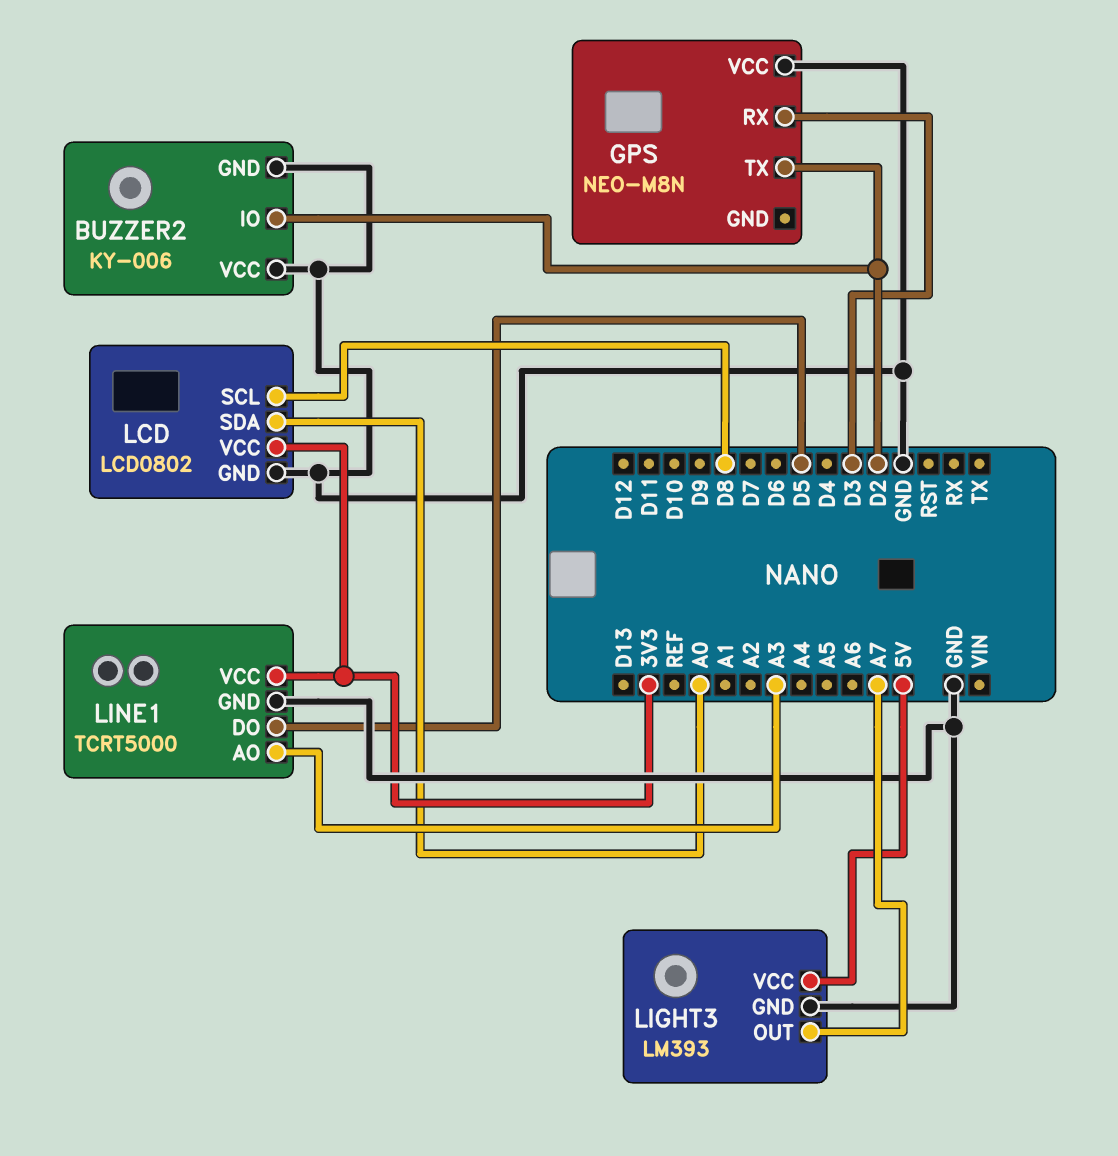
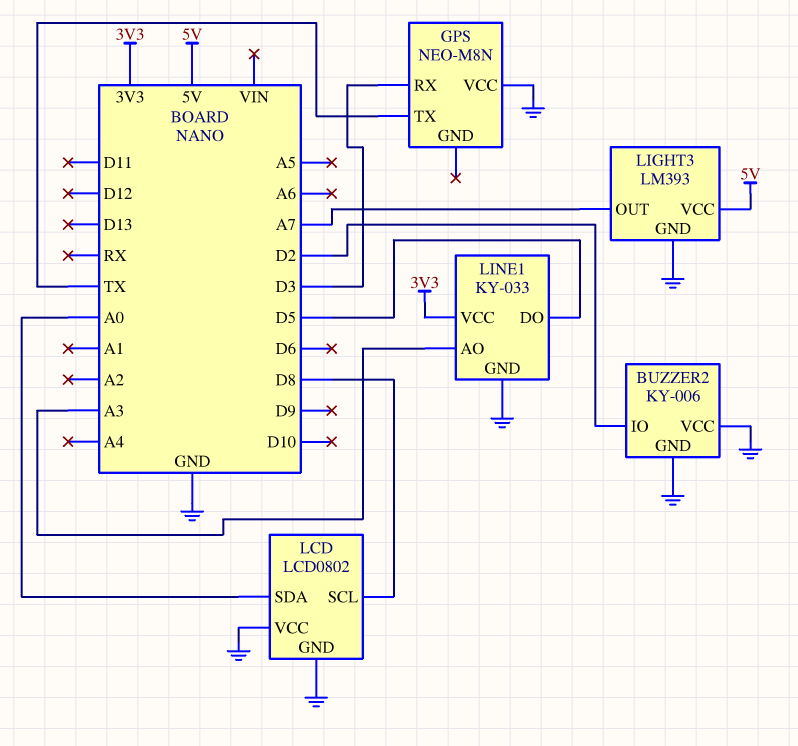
GPS pin TX: D2 -> TX
LCD pin VCC: 3V3 -> GND
LINE1: TCRT5000 -> KY-033

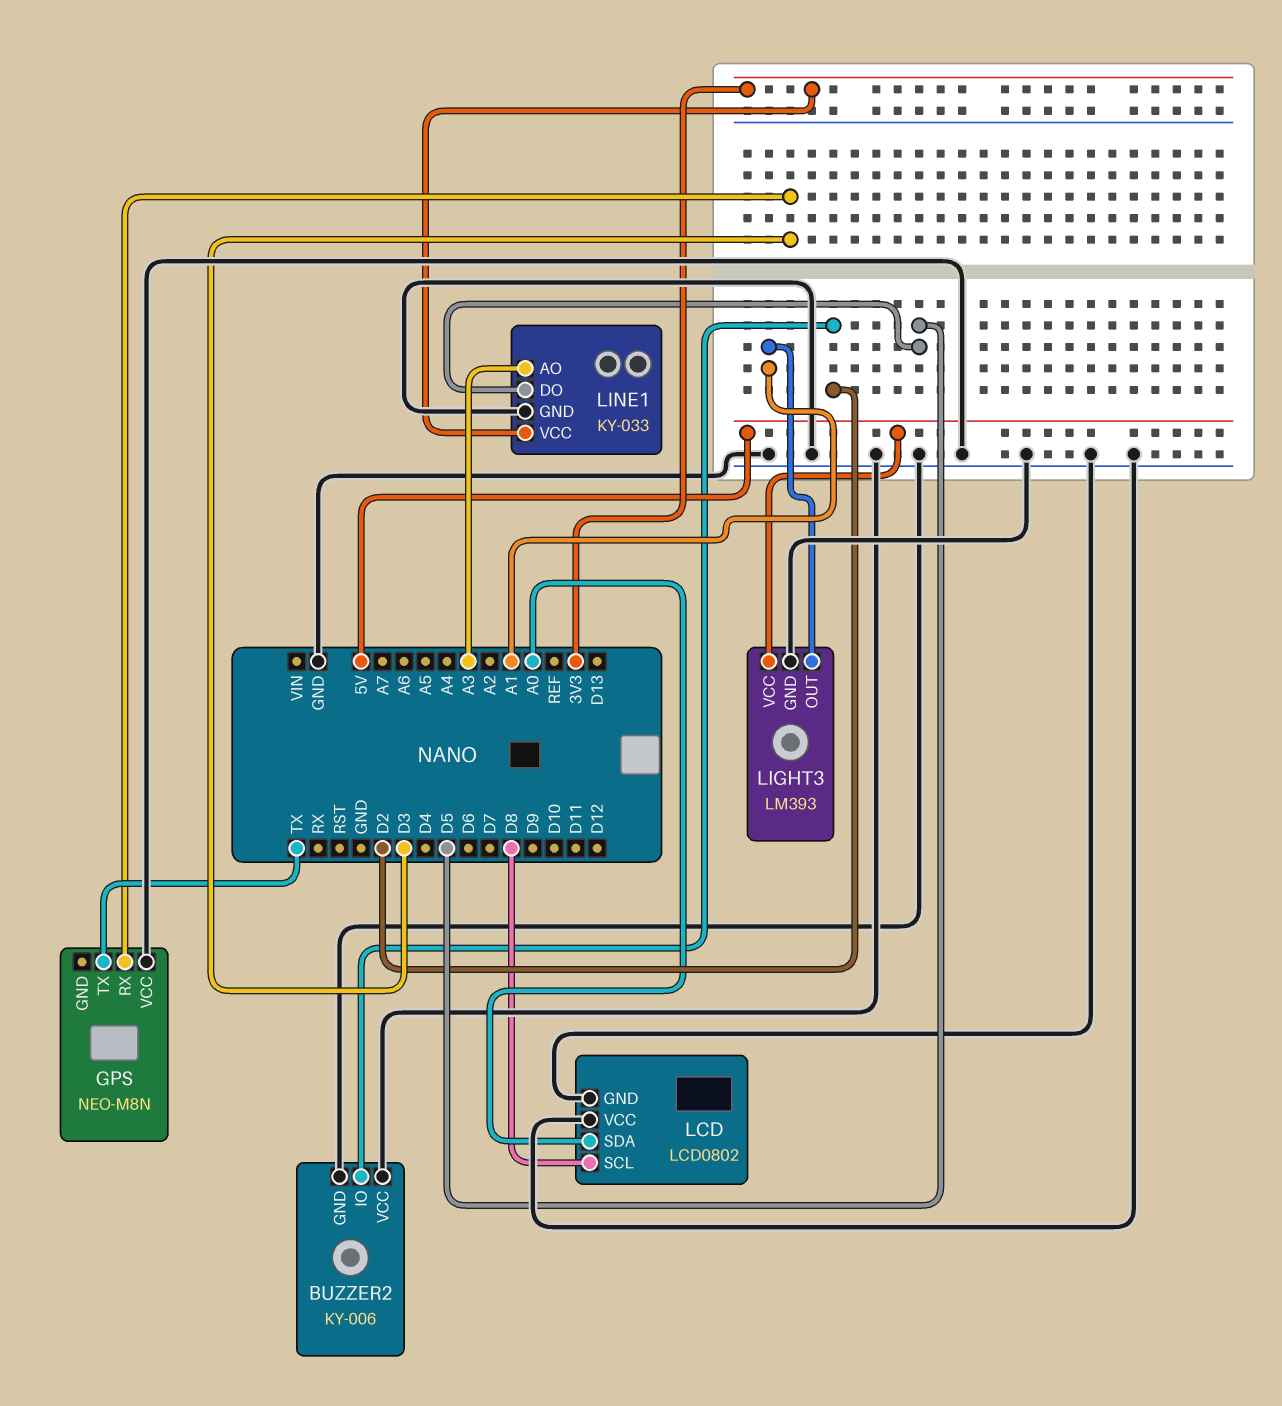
LIGHT3 pin OUT: A7 -> A1

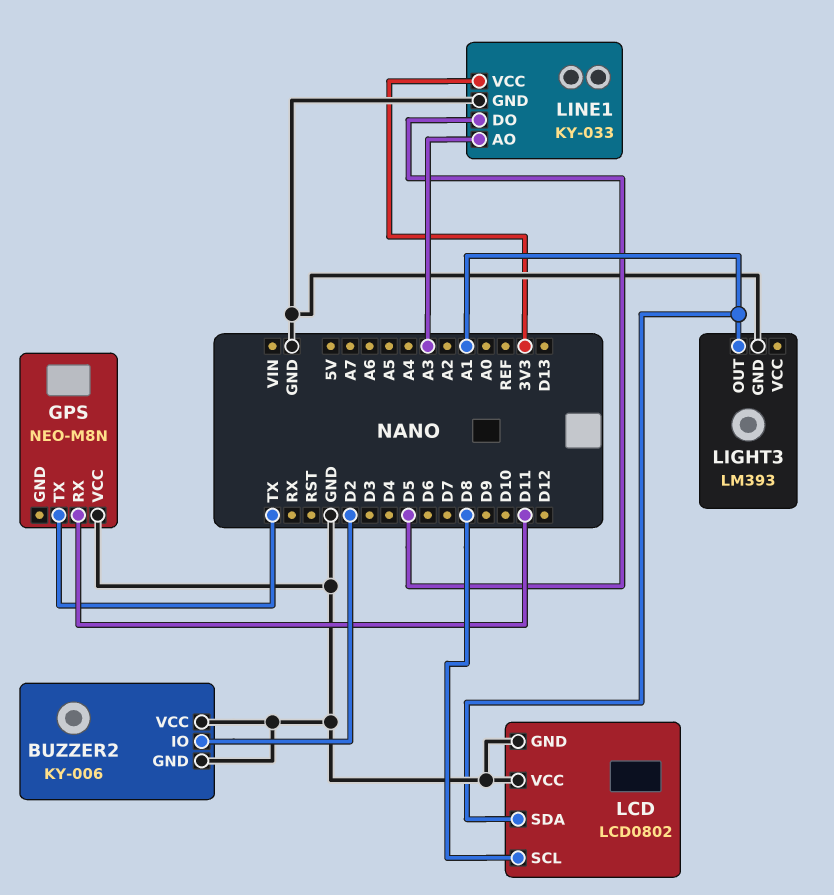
GPS pin RX: D3 -> D11
LCD pin SDA: A0 -> A1
LIGHT3 pin VCC: 5V -> none

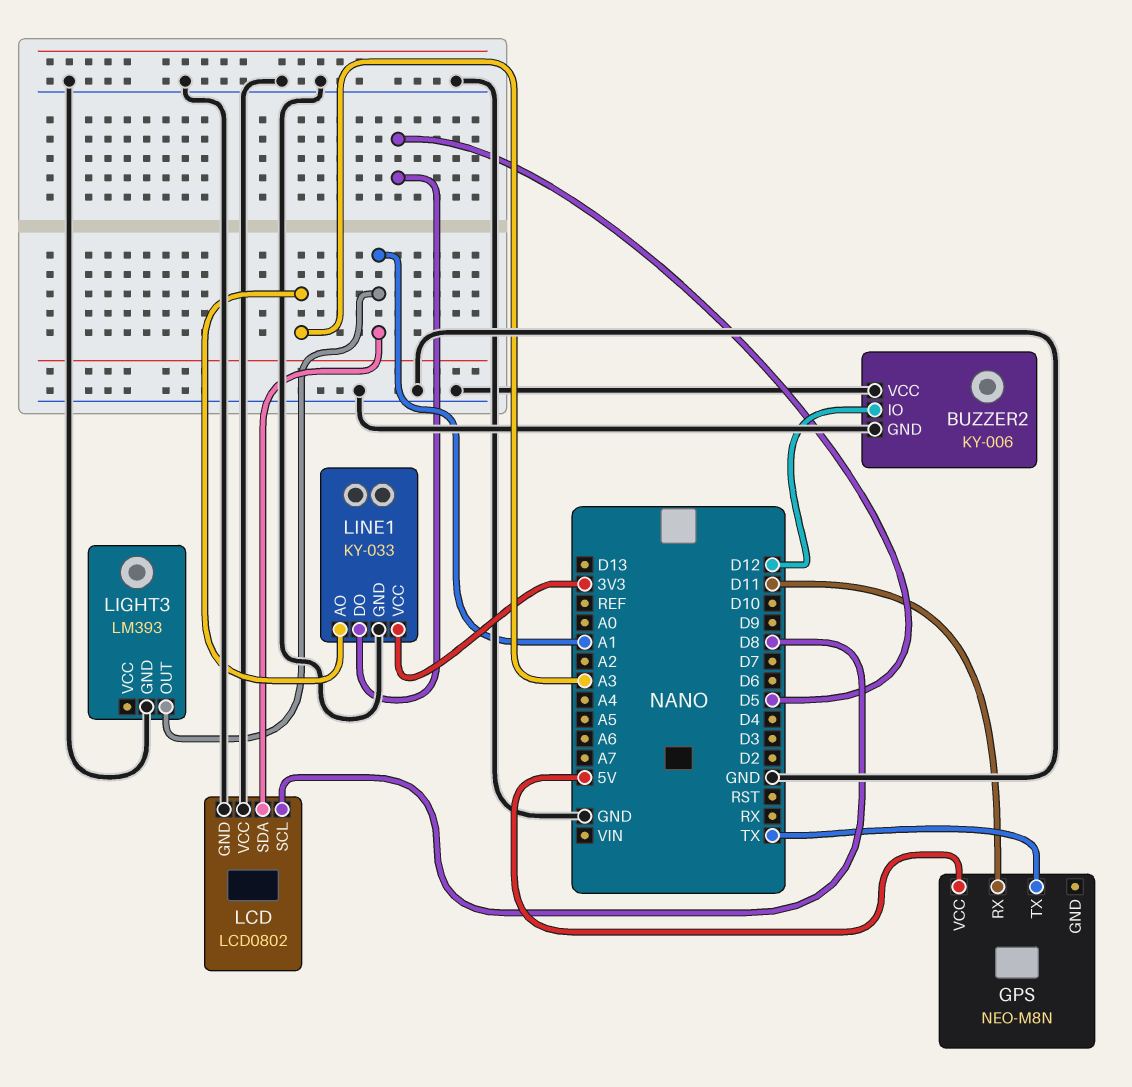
BUZZER2 pin IO: D2 -> D12
GPS pin VCC: GND -> 5V

